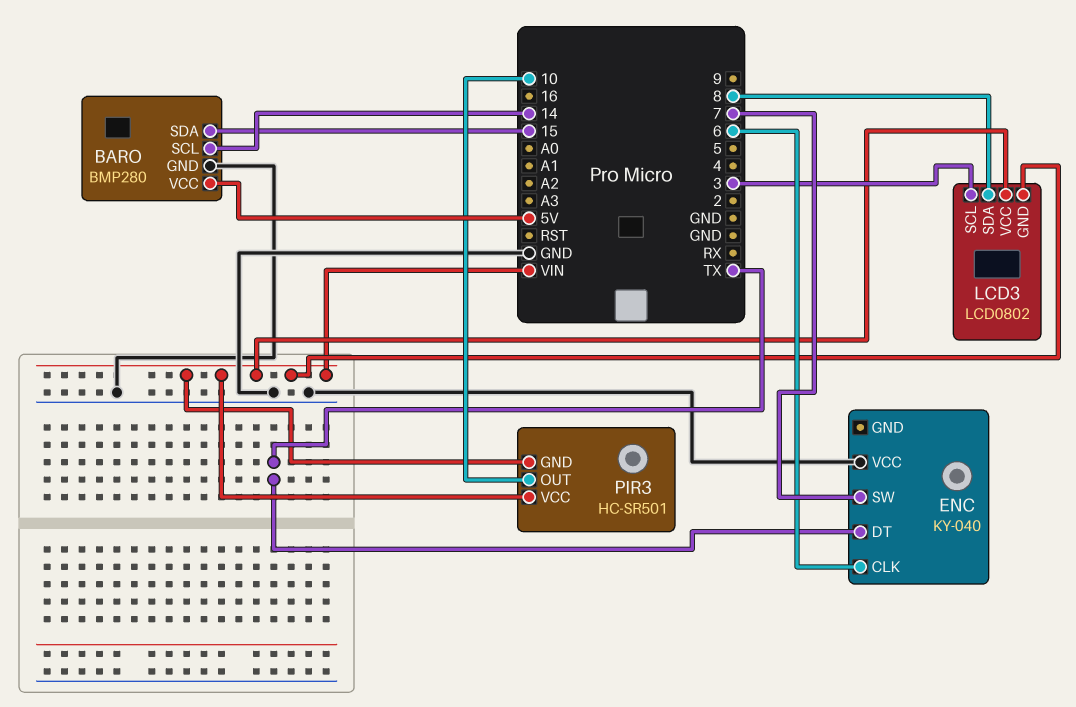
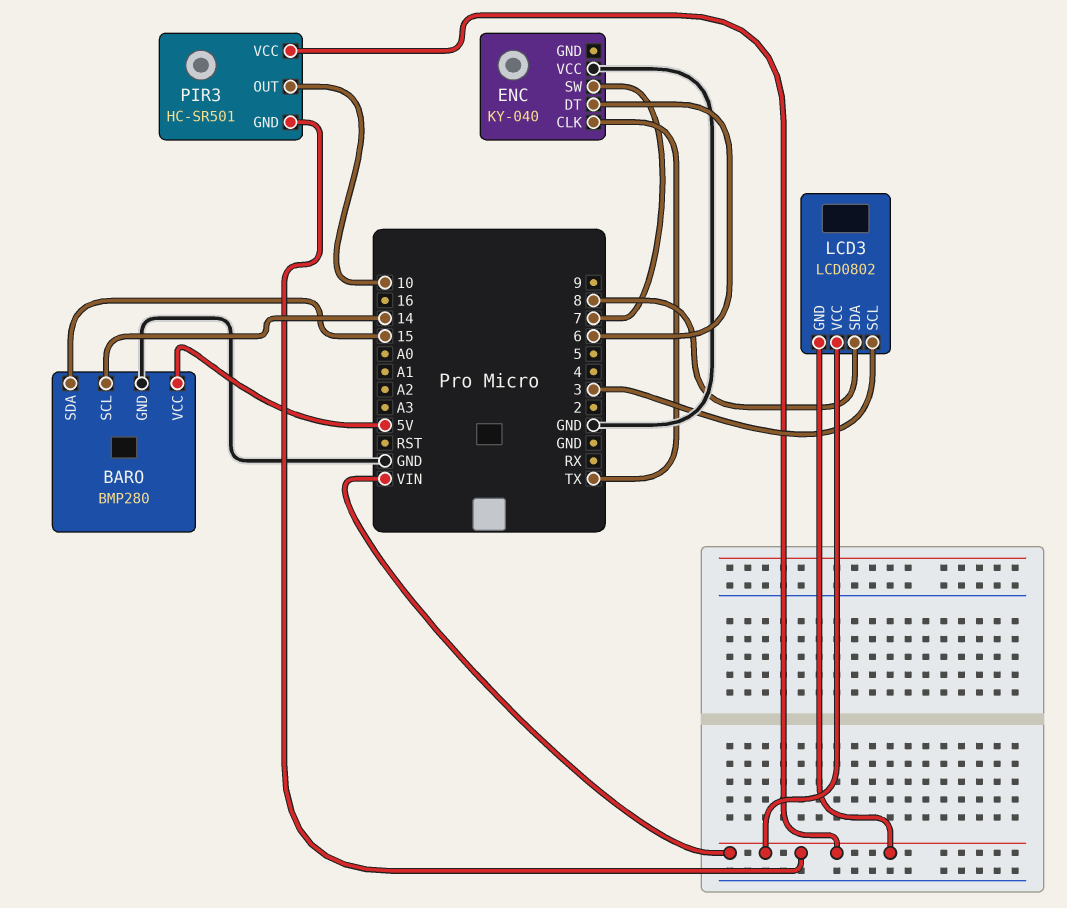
ENC pin CLK: 6 -> TX
ENC pin DT: TX -> 6

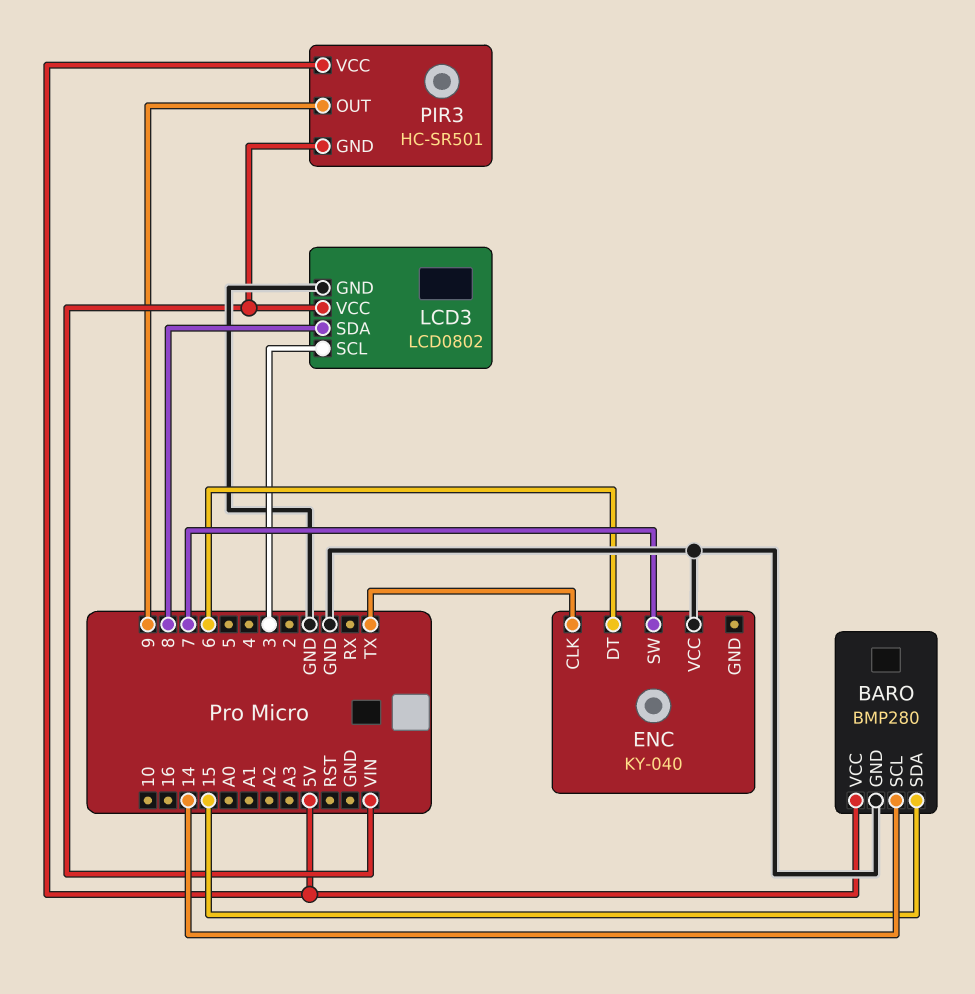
LCD3 pin GND: VIN -> GND
PIR3 pin OUT: 10 -> 9
PIR3 pin VCC: VIN -> 5V

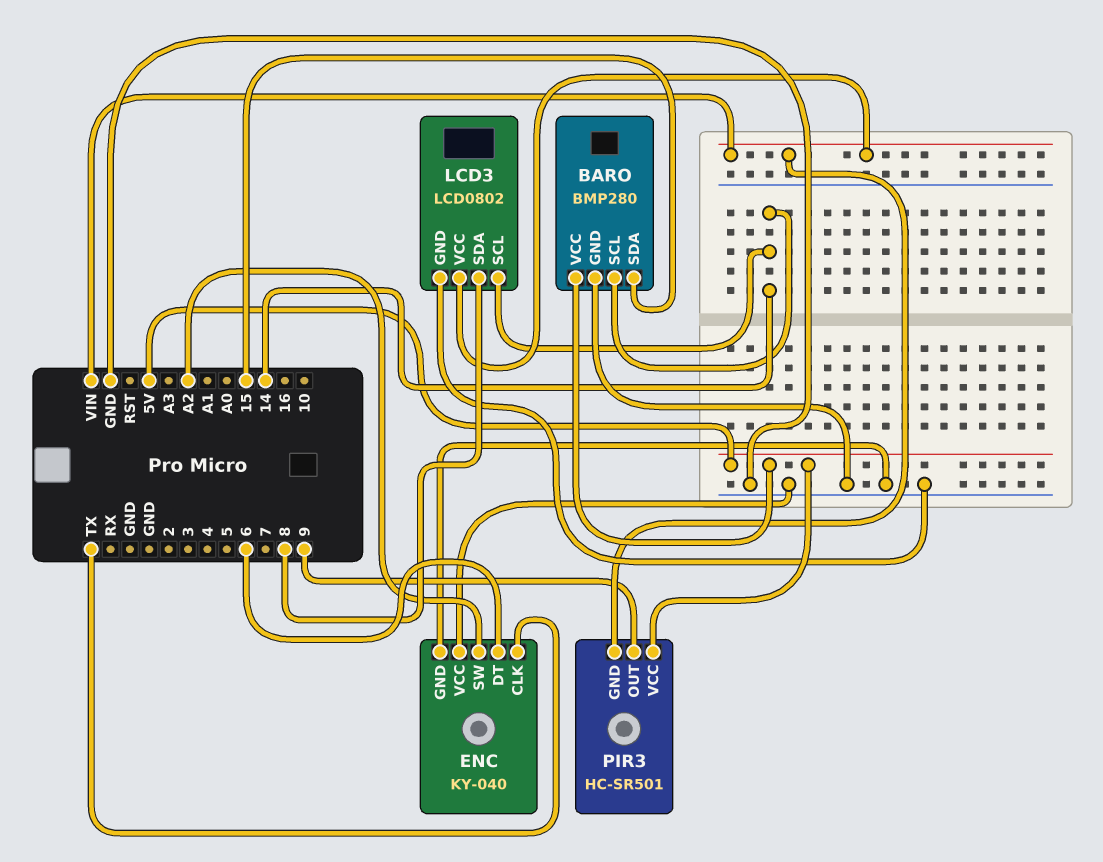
ENC pin GND: none -> GND
ENC pin SW: 7 -> A2
LCD3 pin SCL: 3 -> 14

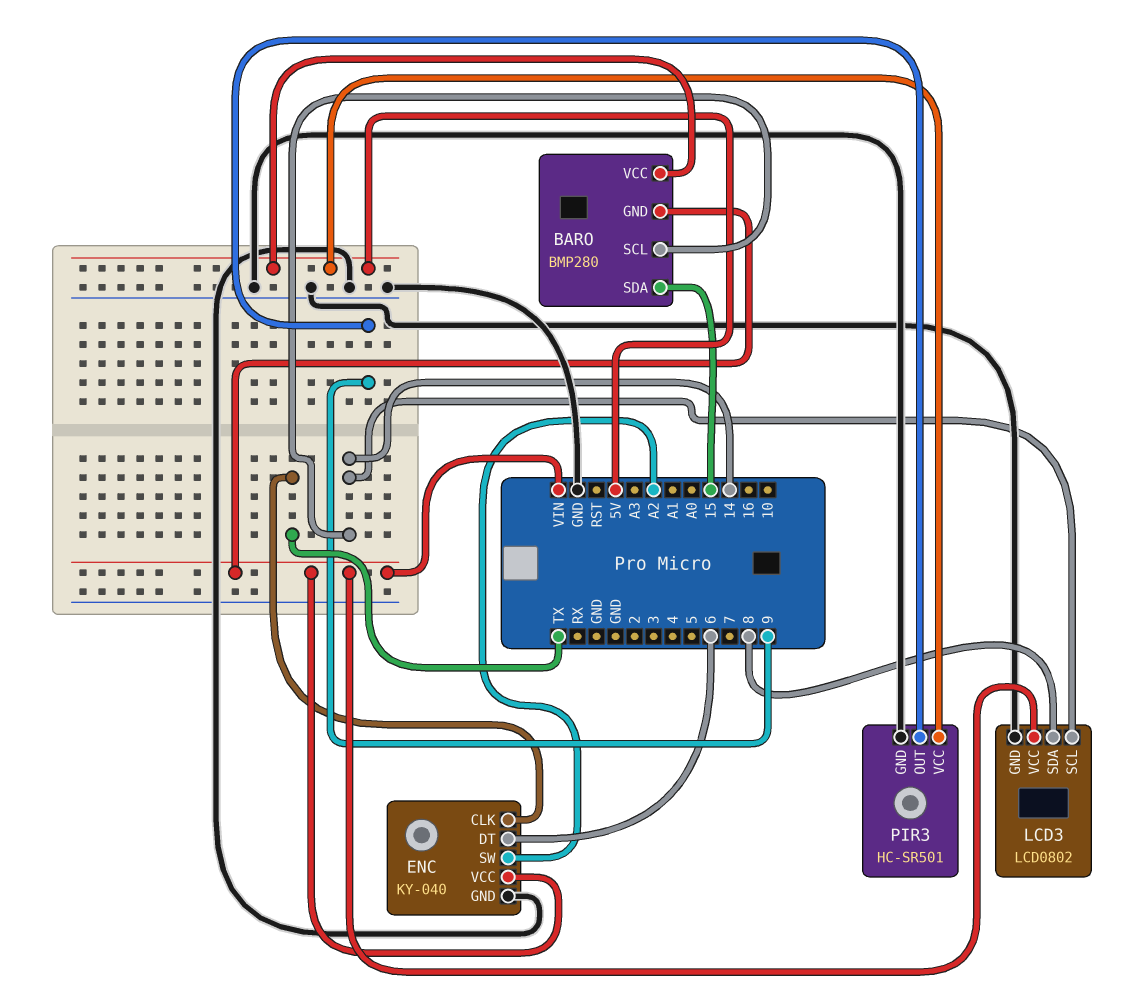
BARO pin GND: GND -> VIN
ENC pin VCC: GND -> VIN
PIR3 pin GND: VIN -> GND

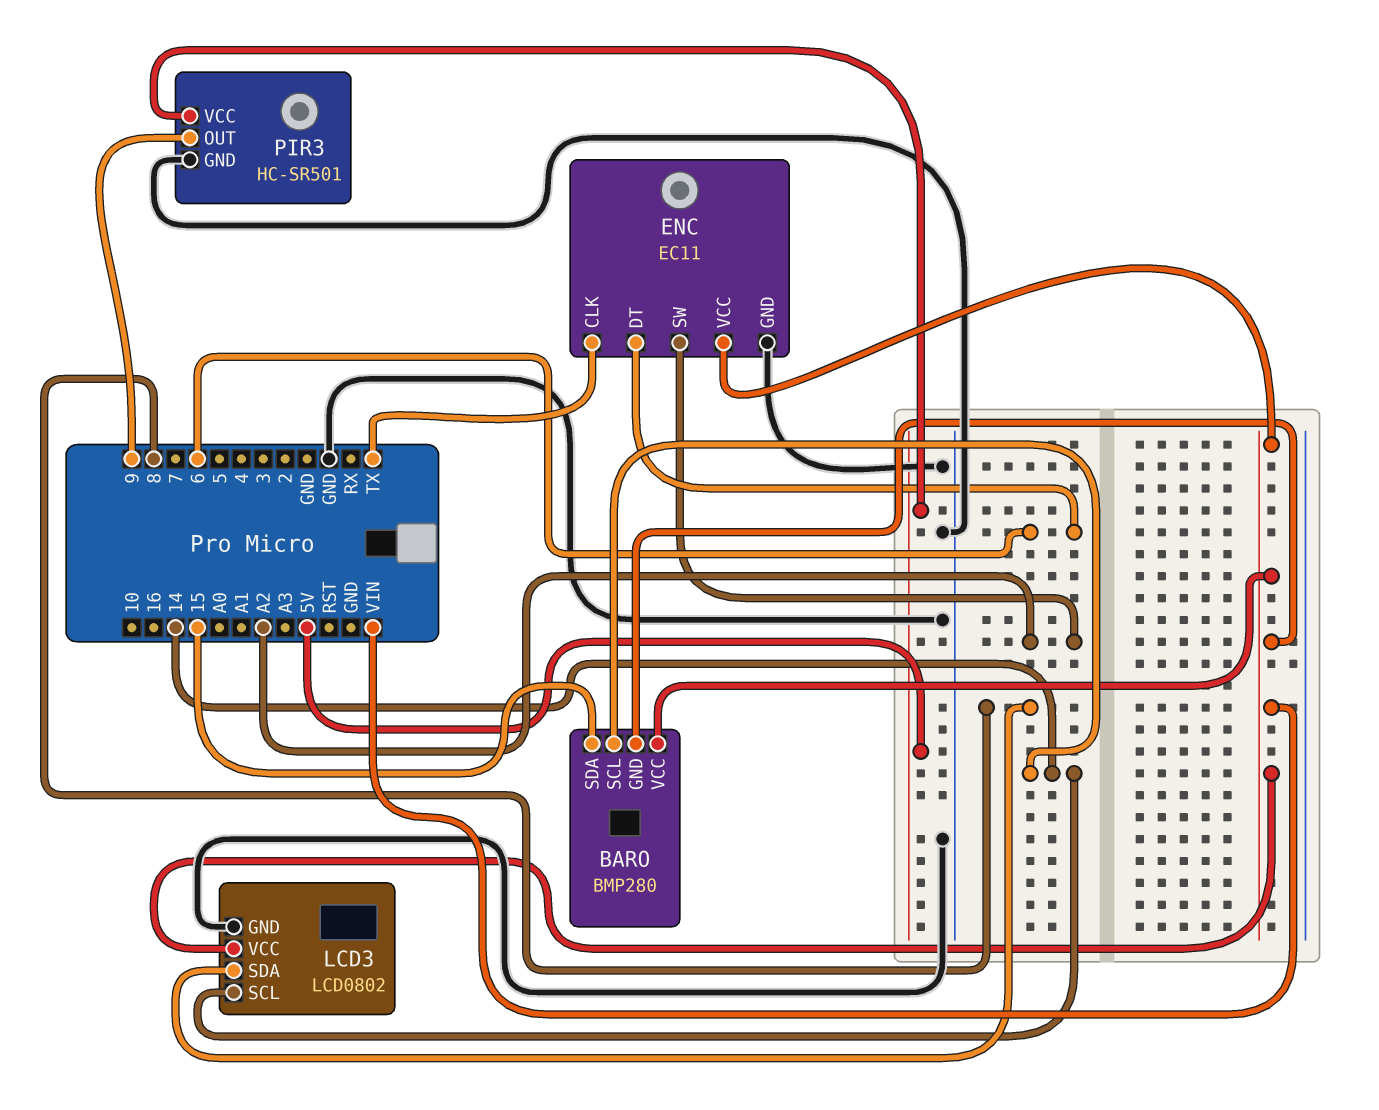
BARO pin VCC: 5V -> VIN
ENC: KY-040 -> EC11

